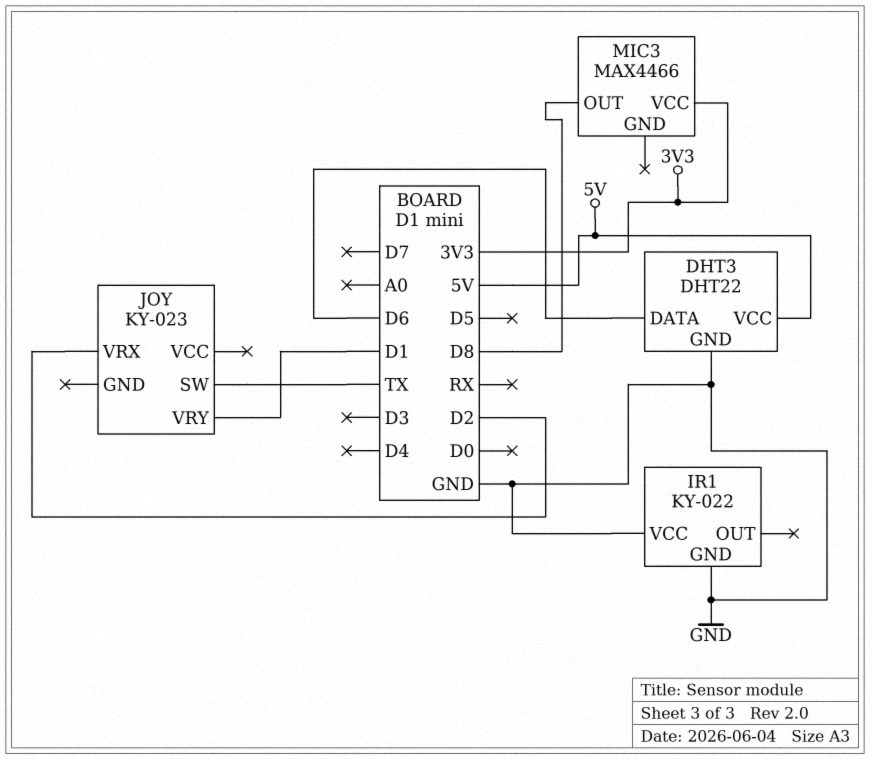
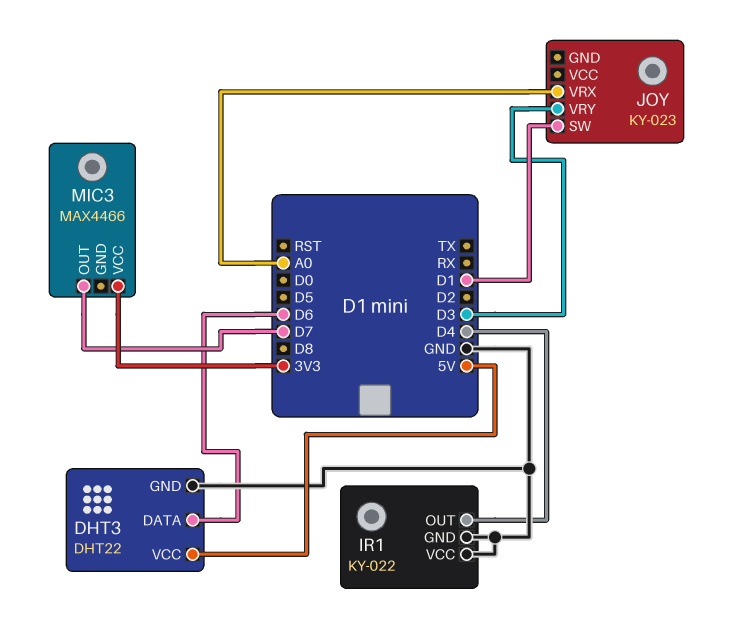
IR1 pin OUT: none -> D4
JOY pin SW: TX -> D1
JOY pin VRX: D2 -> A0
JOY pin VRY: D1 -> D3
MIC3 pin OUT: D8 -> D7

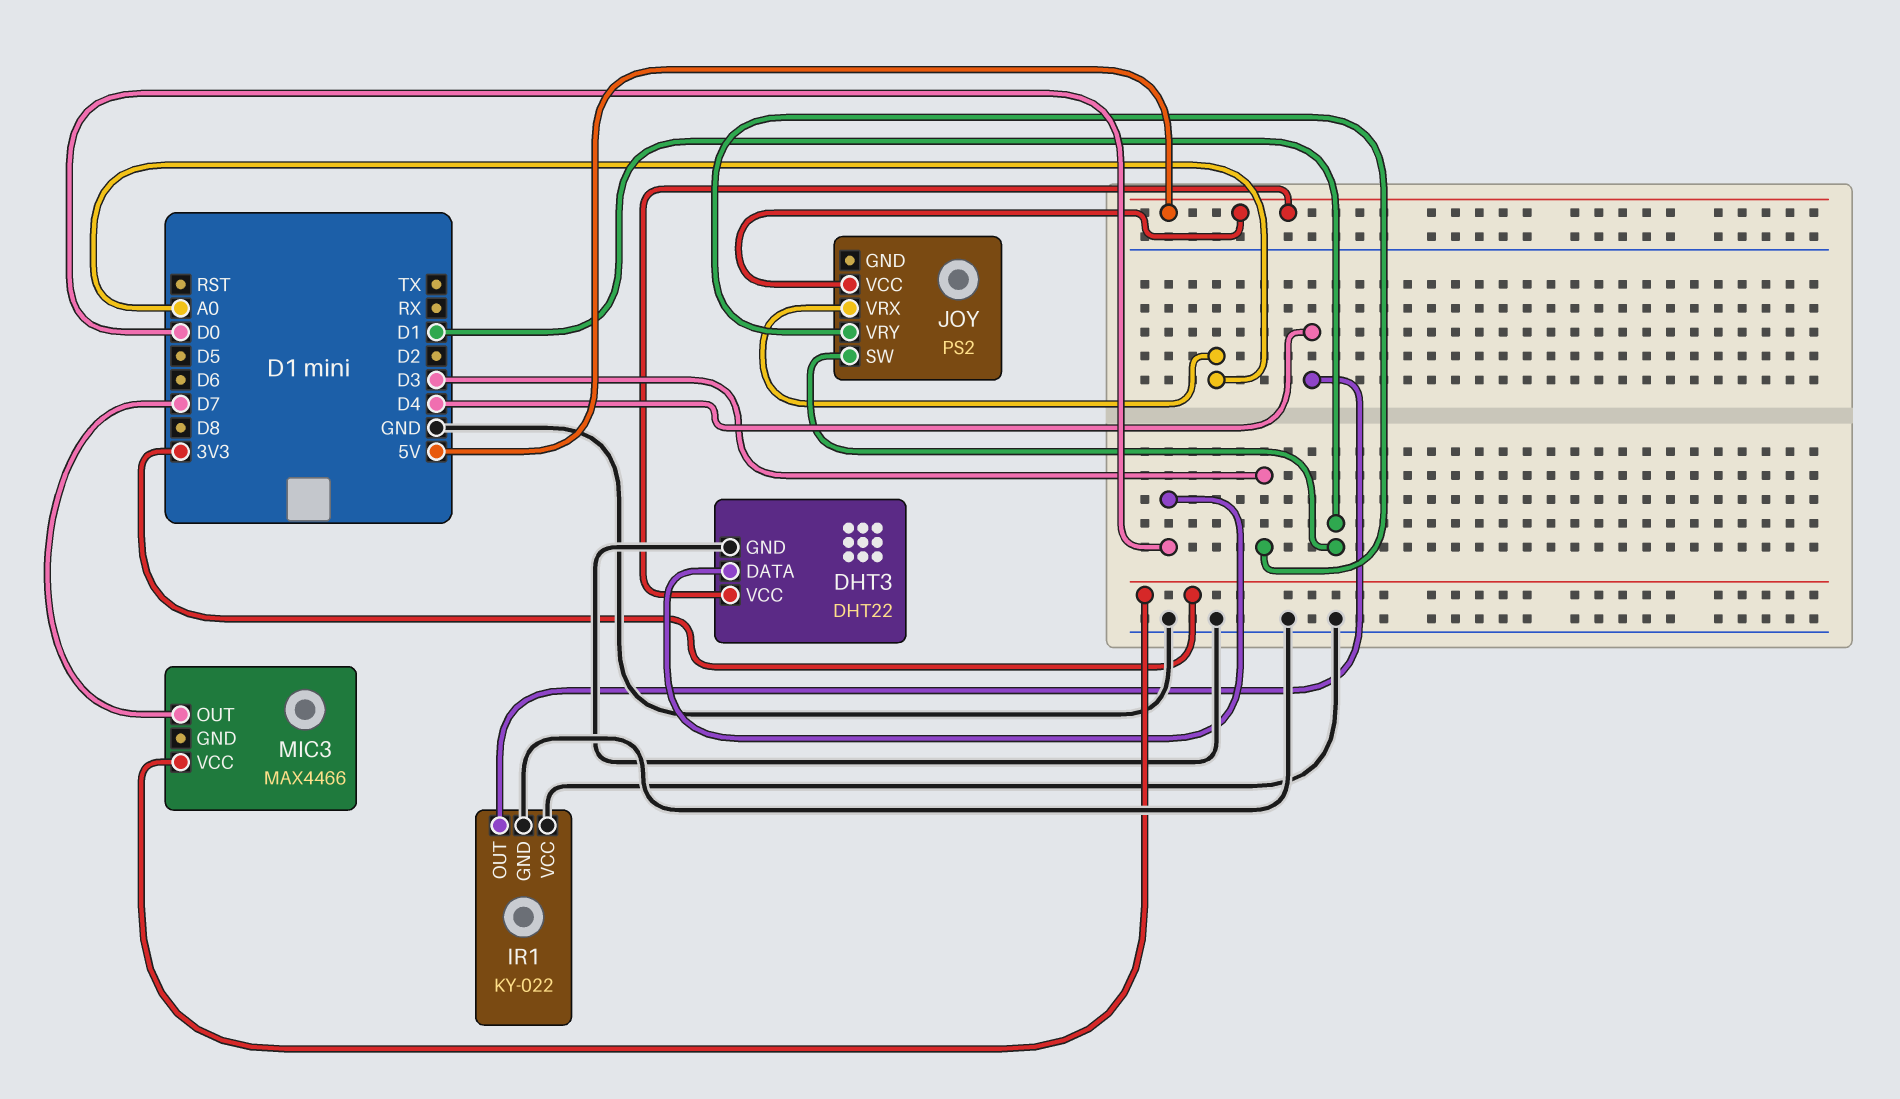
DHT3 pin DATA: D6 -> D0
JOY: KY-023 -> PS2
JOY pin VCC: none -> 5V

